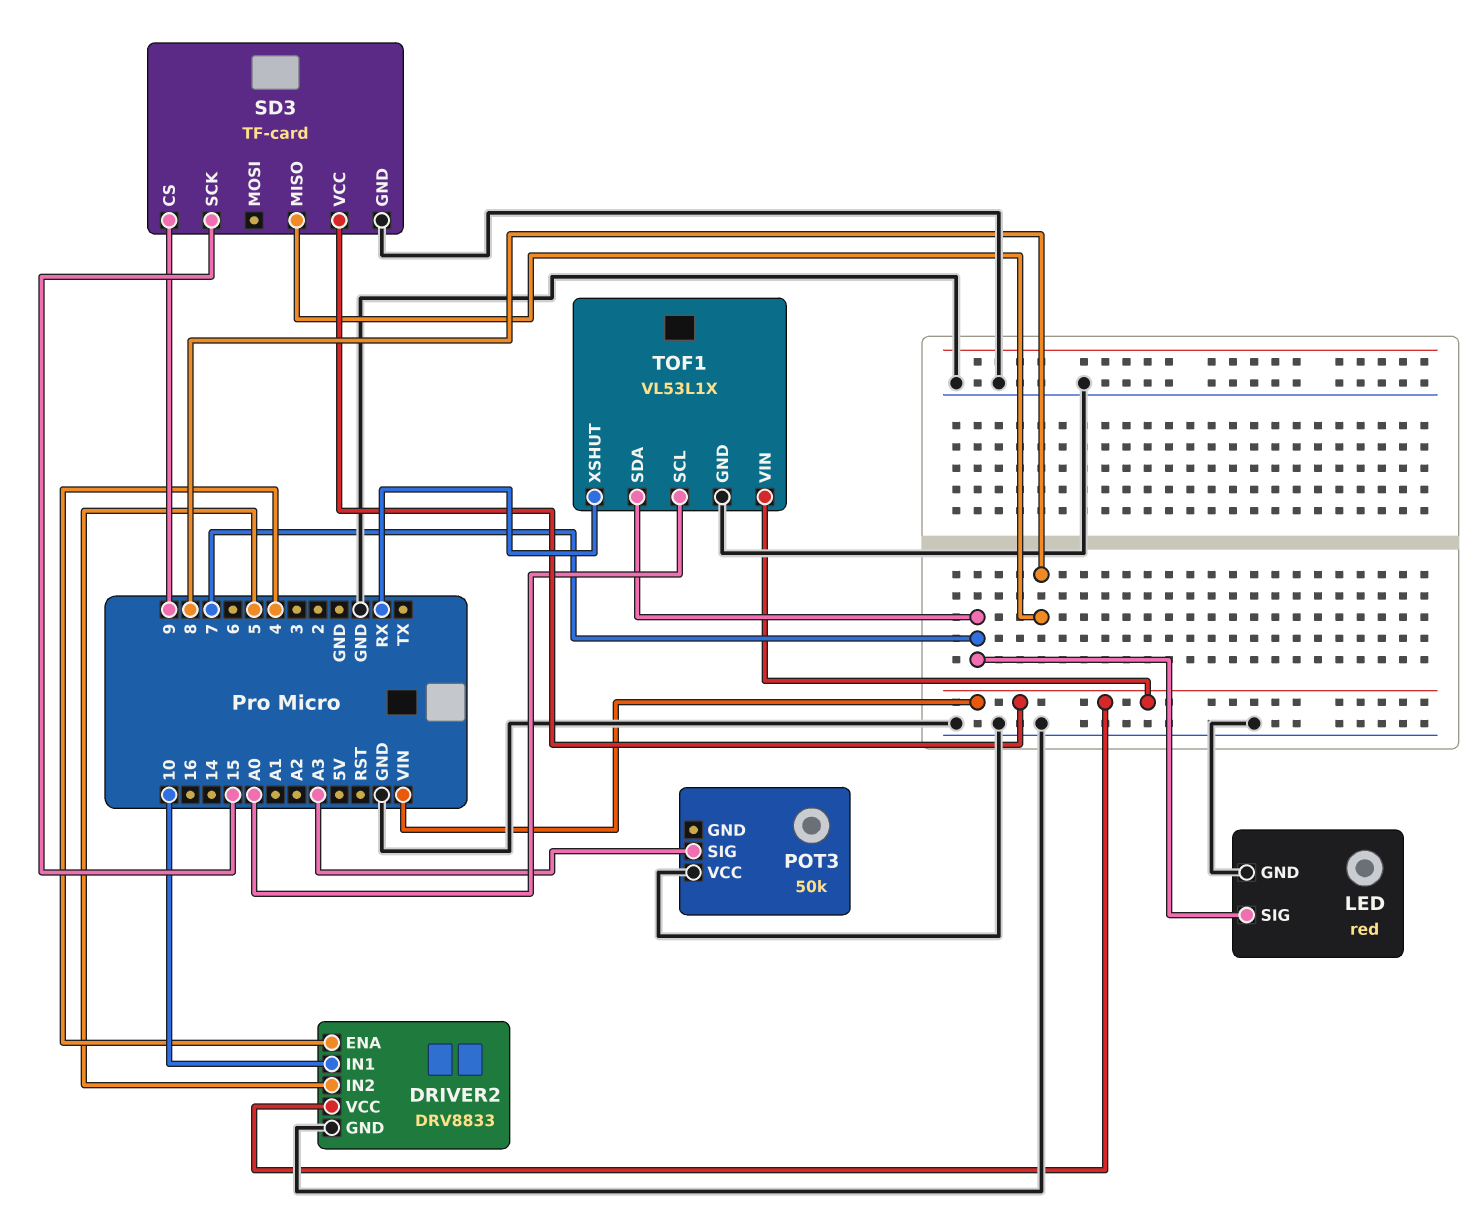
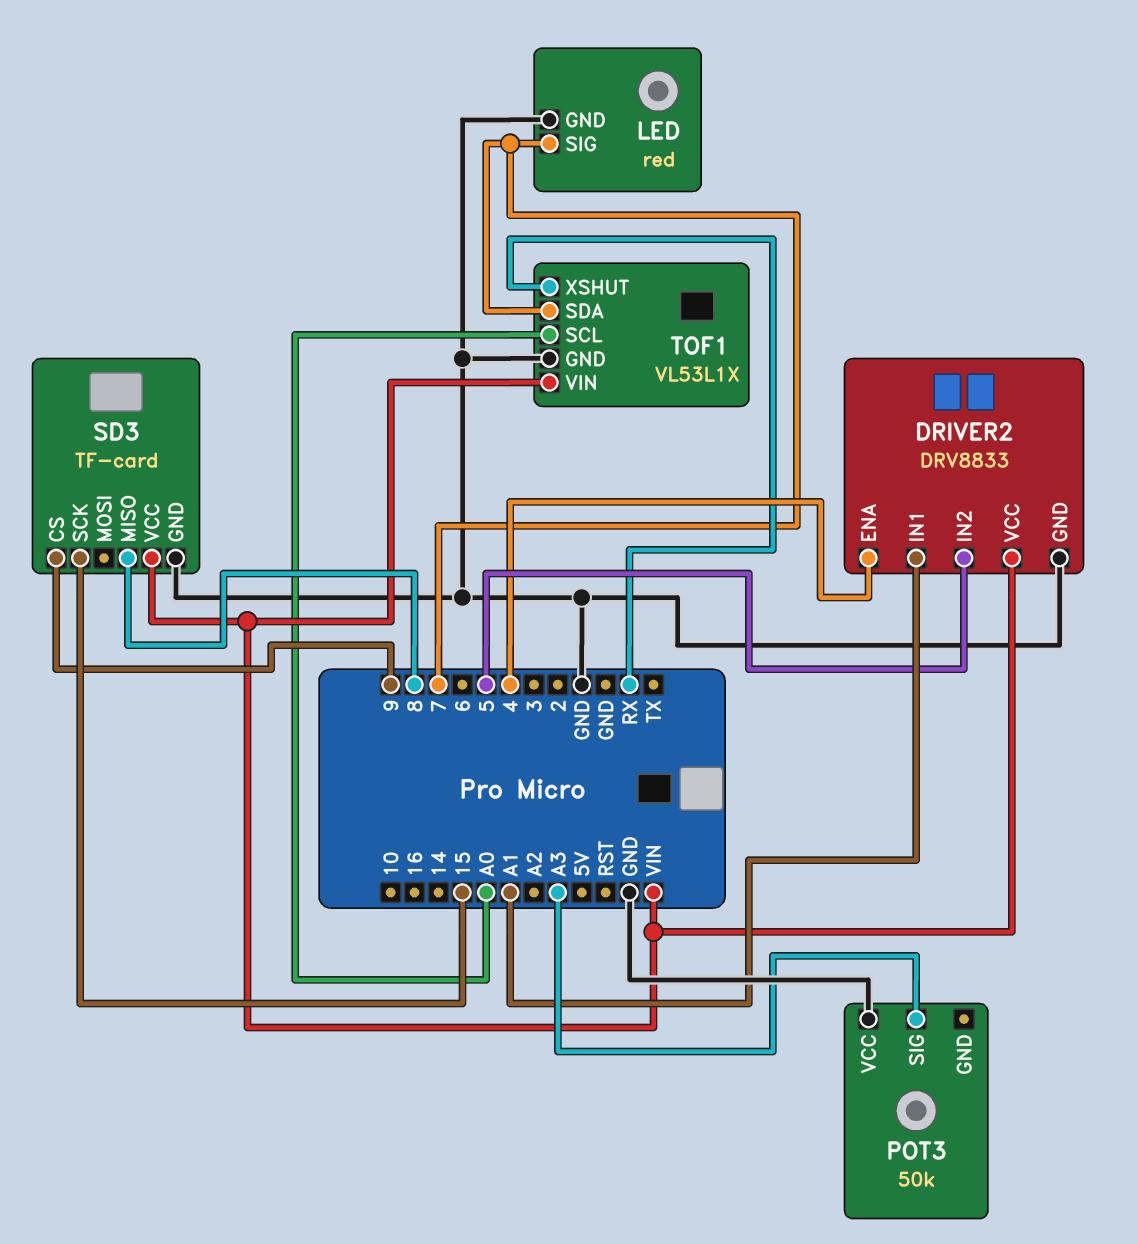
DRIVER2 pin IN1: 10 -> A1

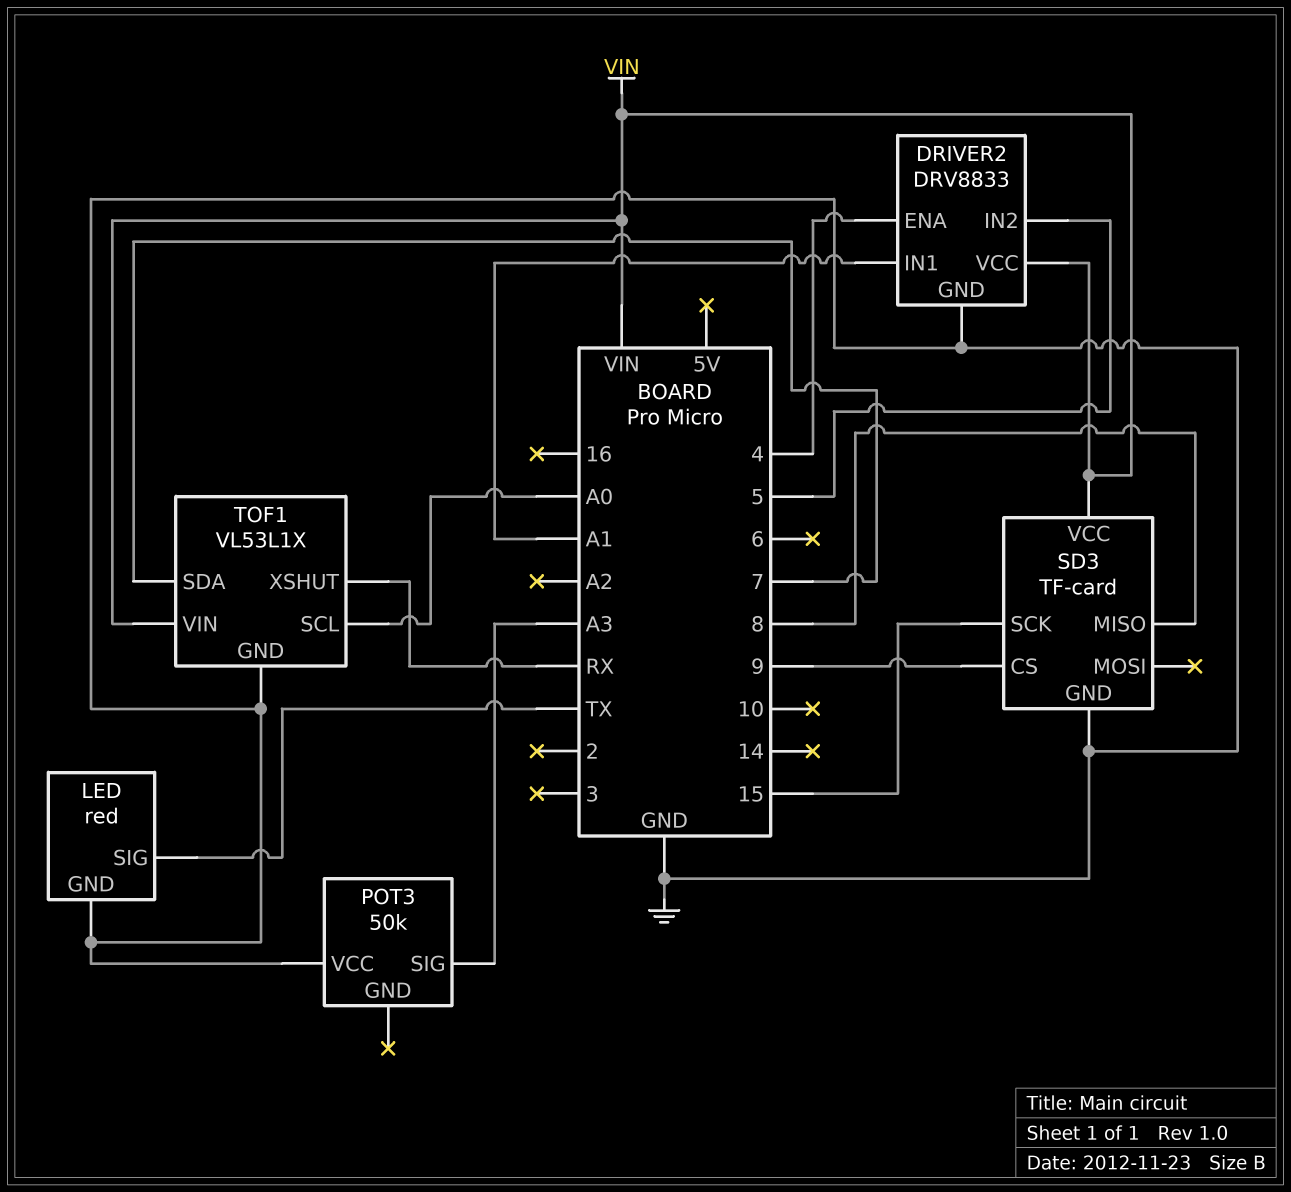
LED pin SIG: 7 -> TX

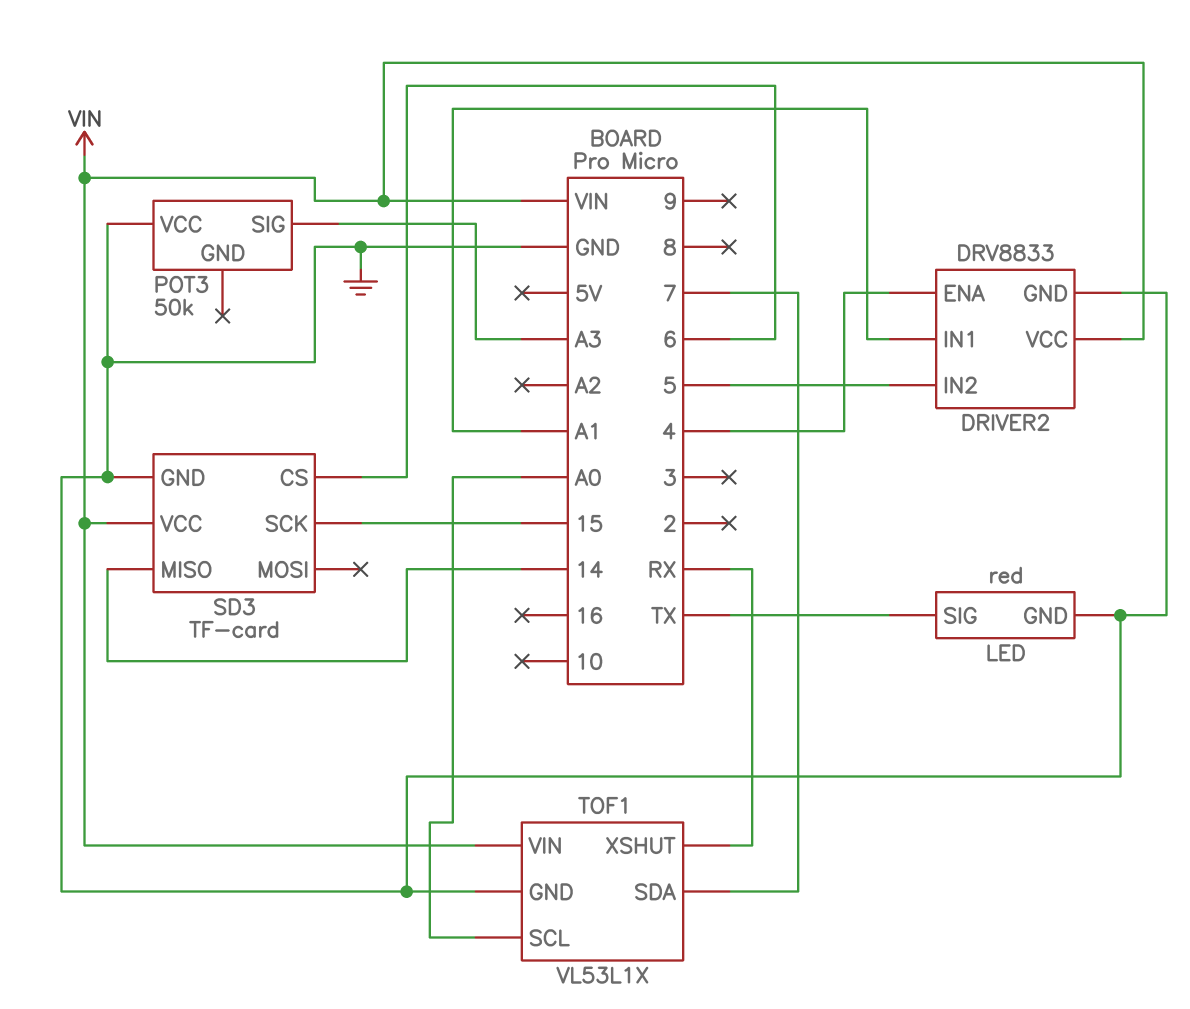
SD3 pin CS: 9 -> 6
SD3 pin MISO: 8 -> 14

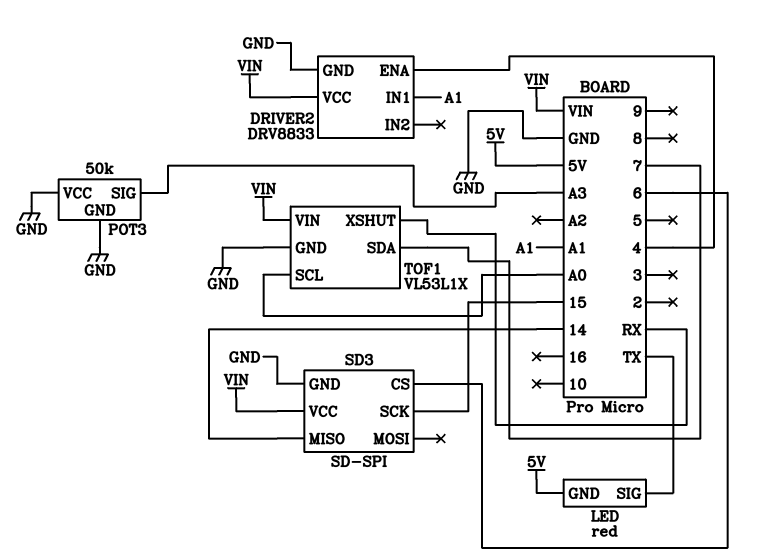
DRIVER2 pin IN2: 5 -> none
LED pin GND: GND -> 5V
POT3 pin GND: none -> GND
SD3: TF-card -> SD-SPI

